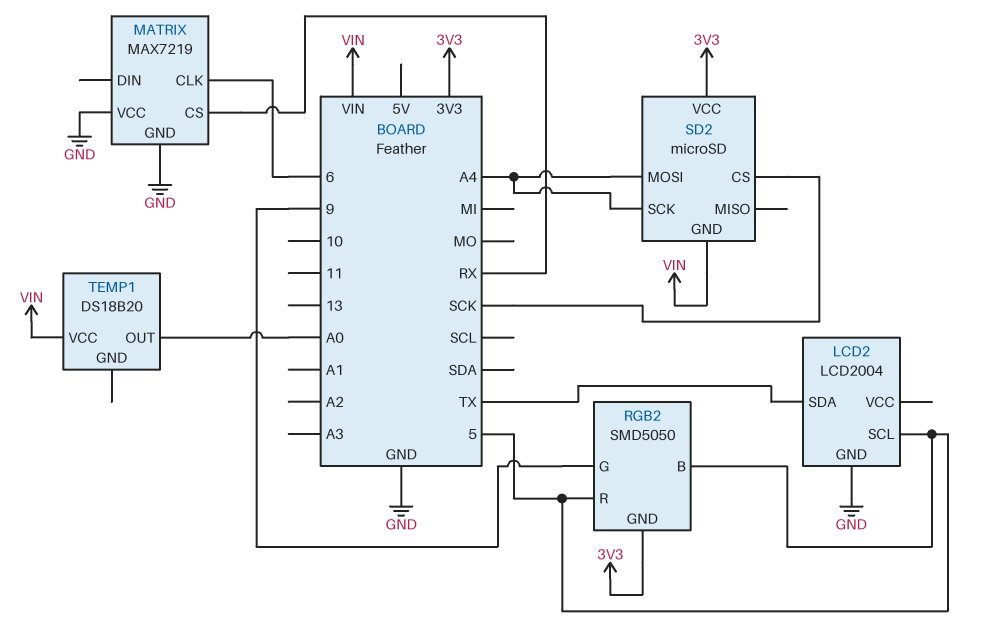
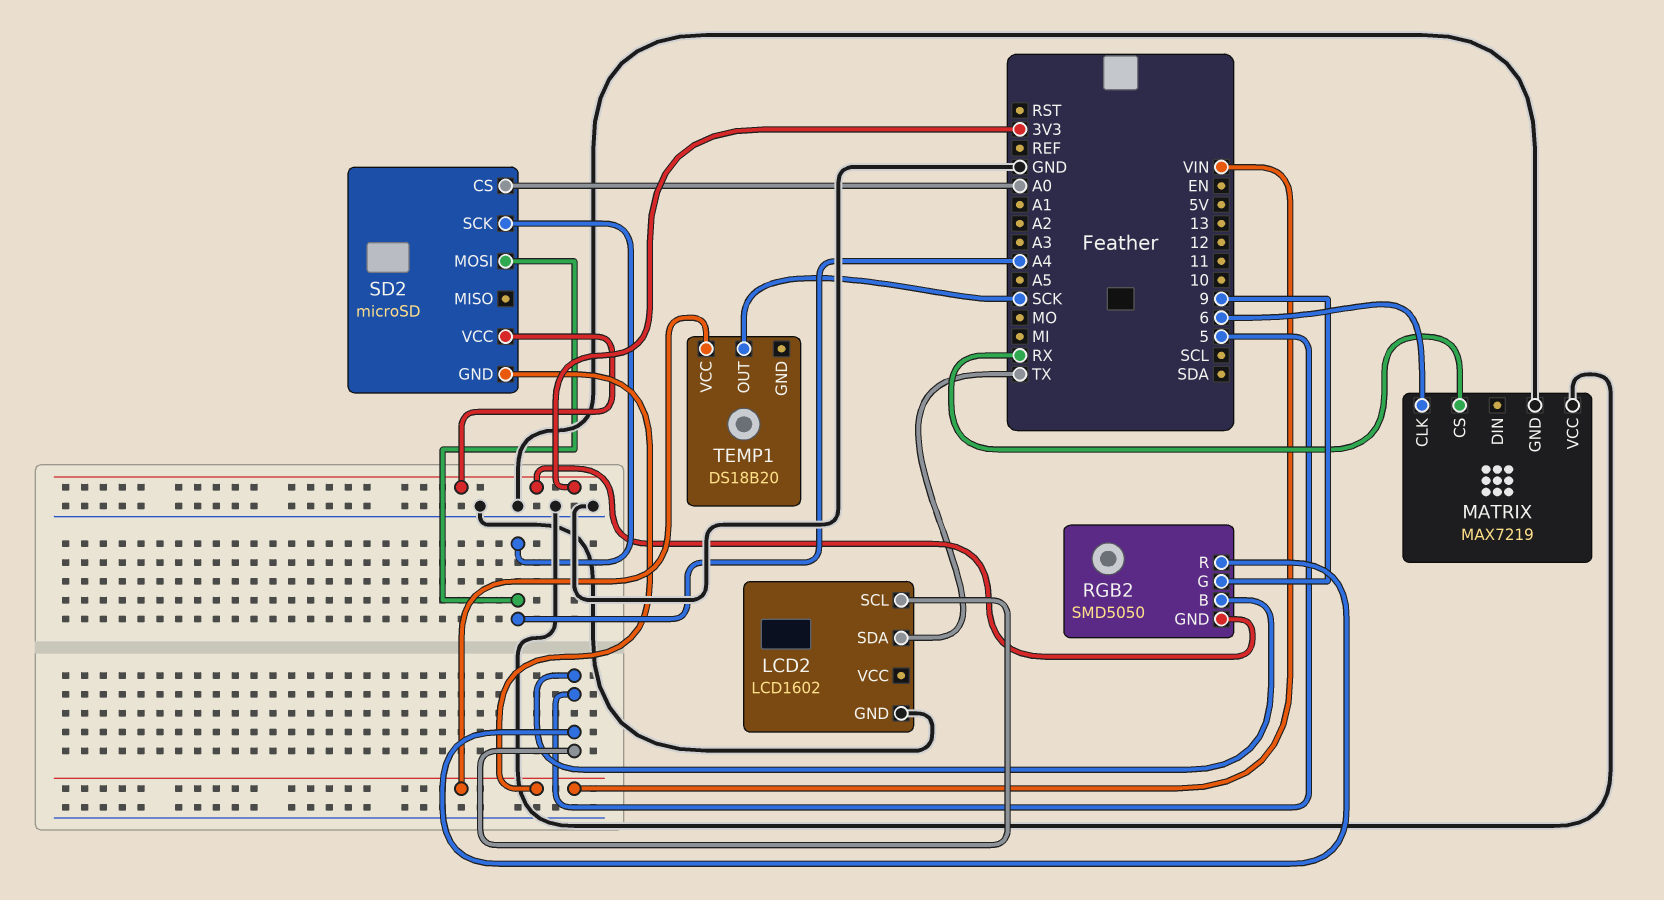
LCD2: LCD2004 -> LCD1602
SD2 pin CS: SCK -> A0
TEMP1 pin OUT: A0 -> SCK

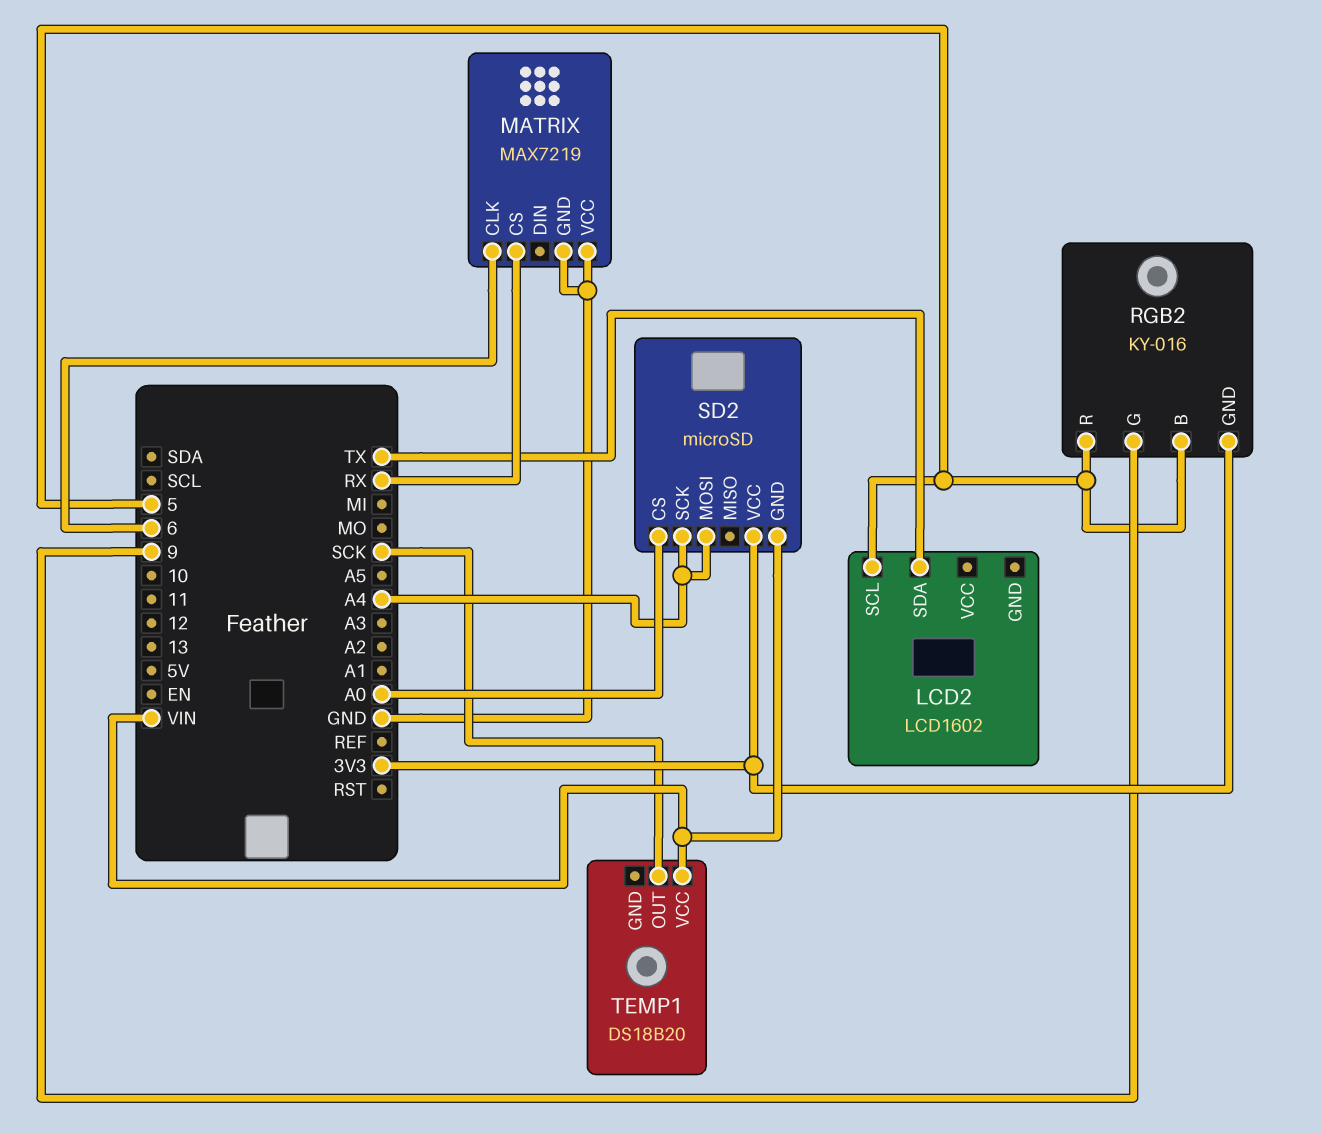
LCD2 pin GND: GND -> none
RGB2: SMD5050 -> KY-016

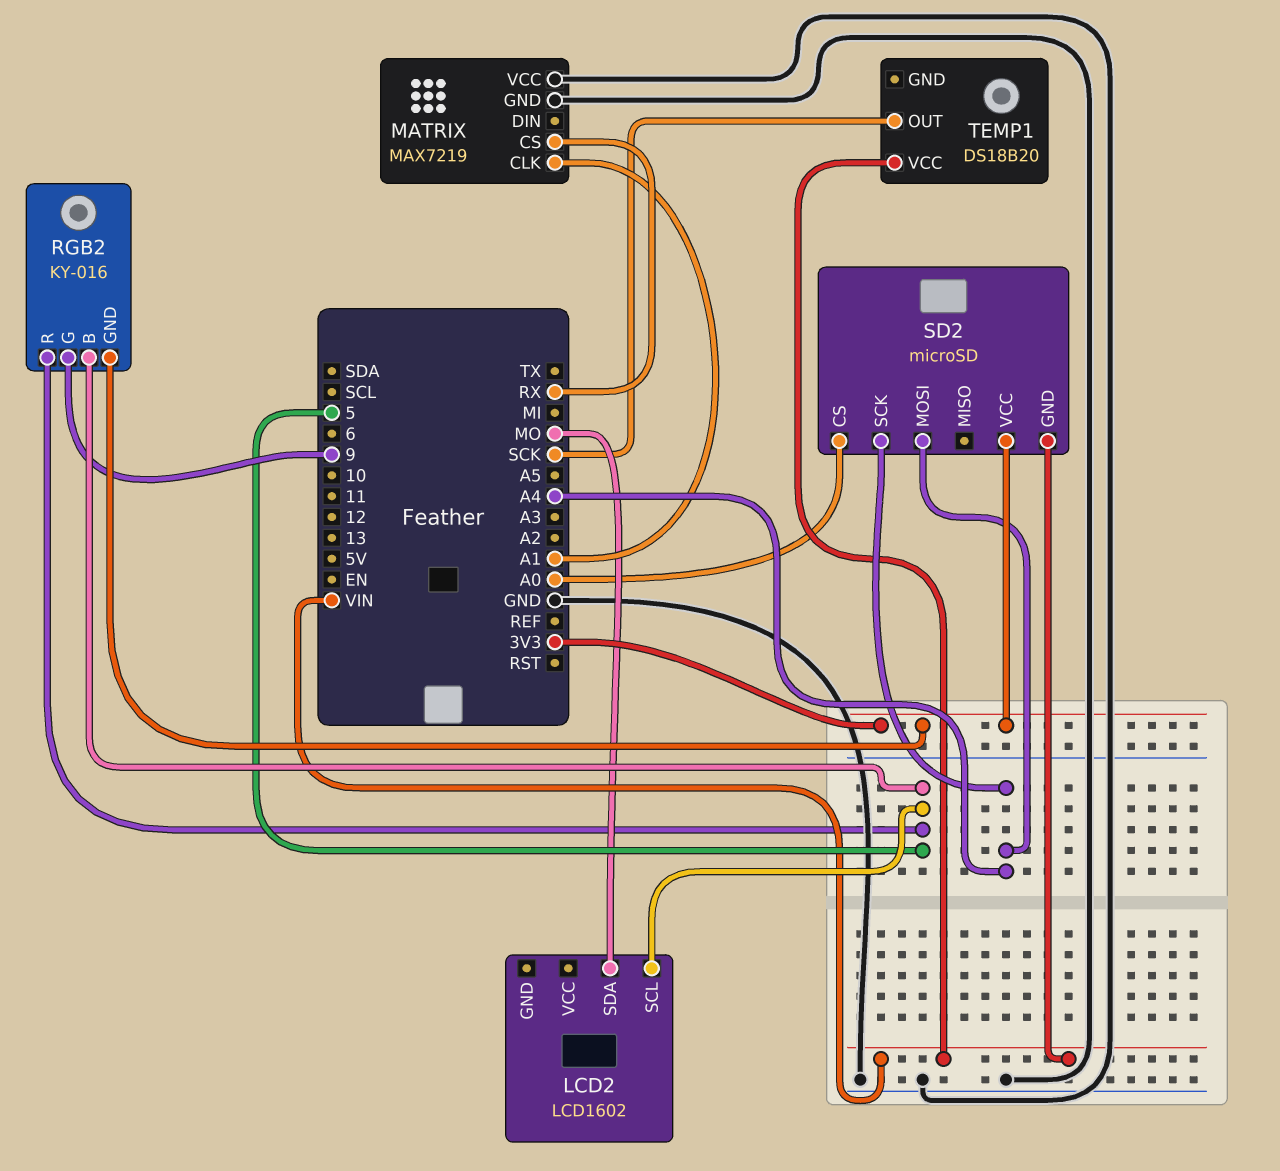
LCD2 pin SDA: TX -> MO
MATRIX pin CLK: 6 -> A1

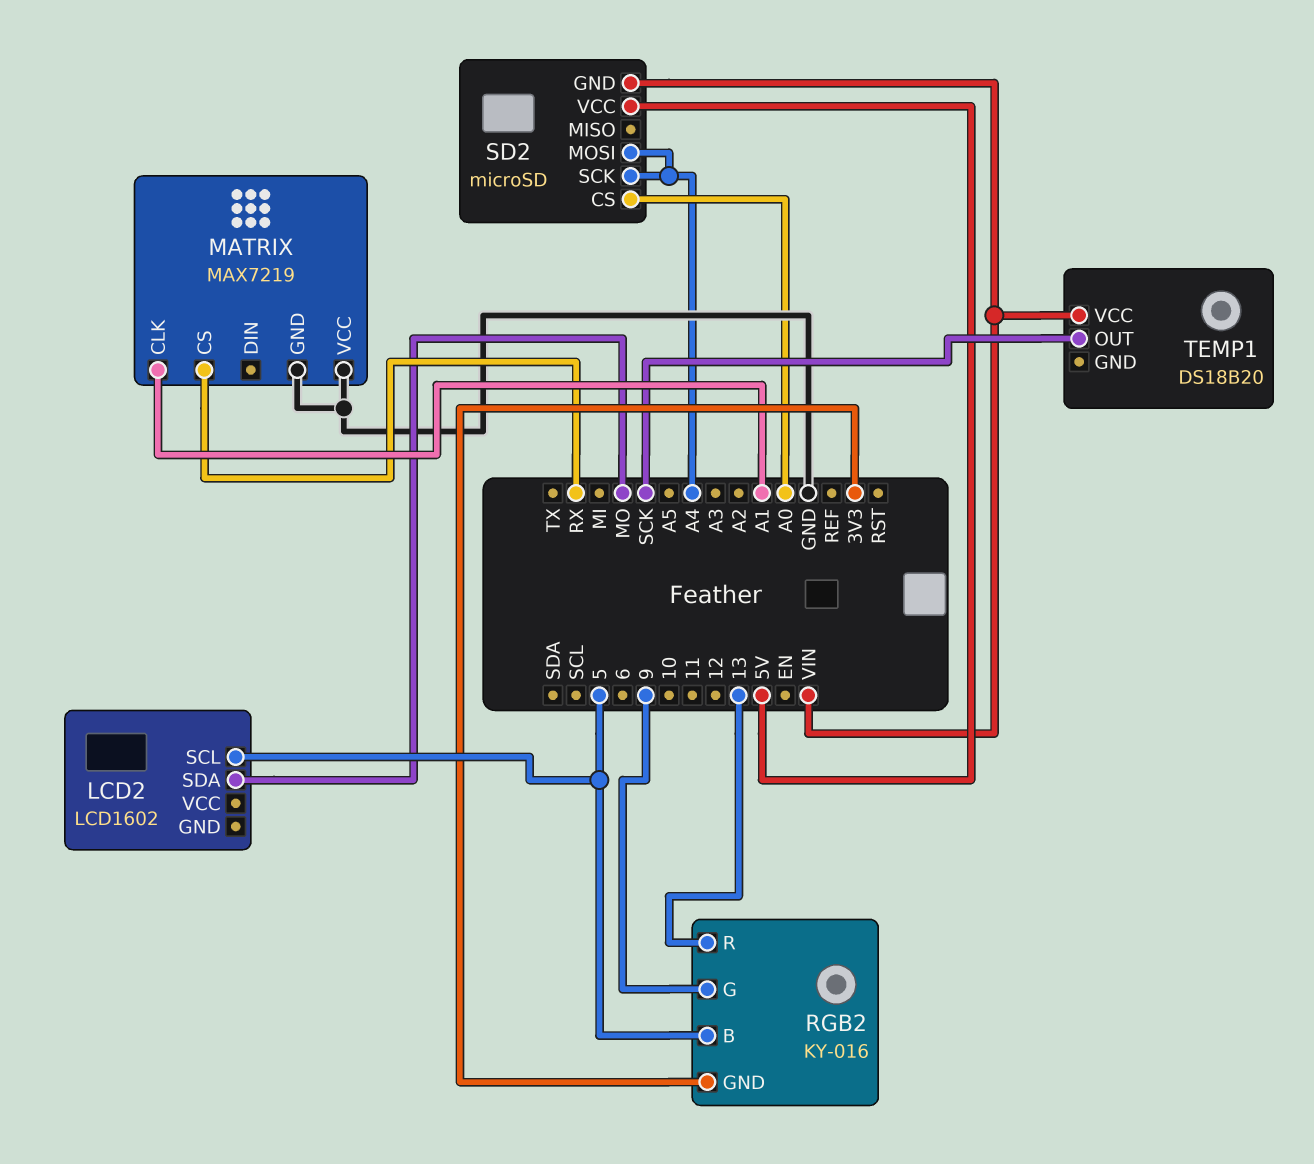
RGB2 pin R: 5 -> 13
SD2 pin VCC: 3V3 -> 5V

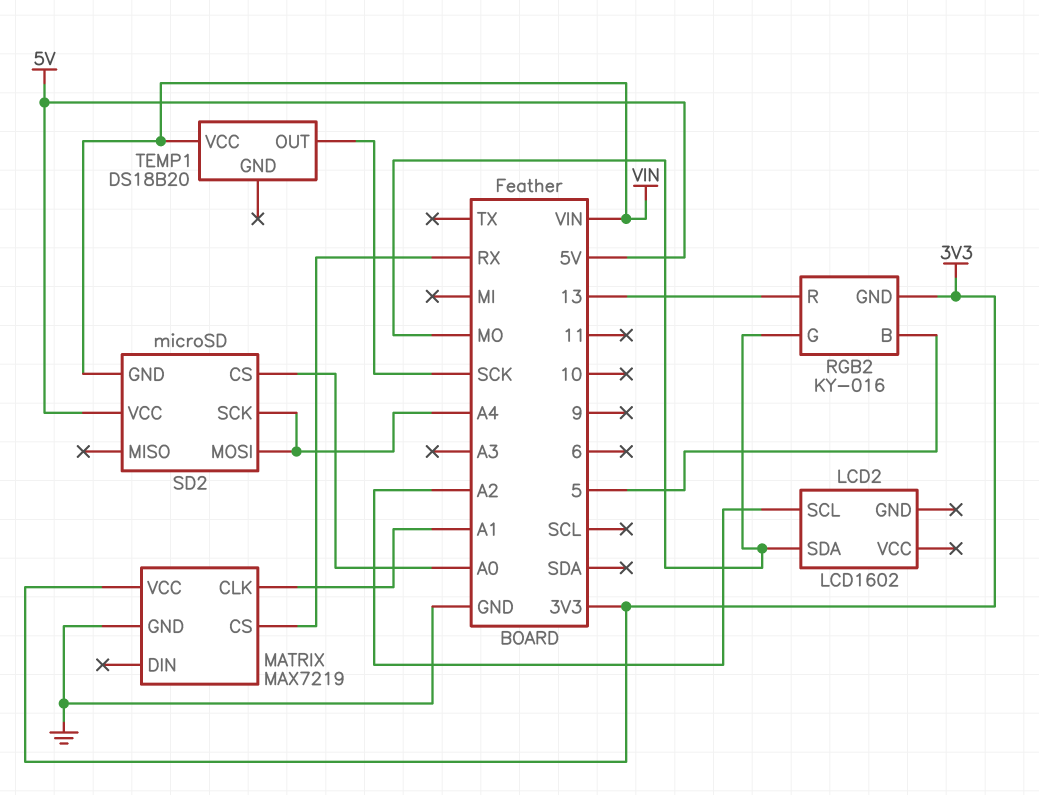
LCD2 pin SCL: 5 -> A2
MATRIX pin VCC: GND -> 3V3
RGB2 pin G: 9 -> MO

